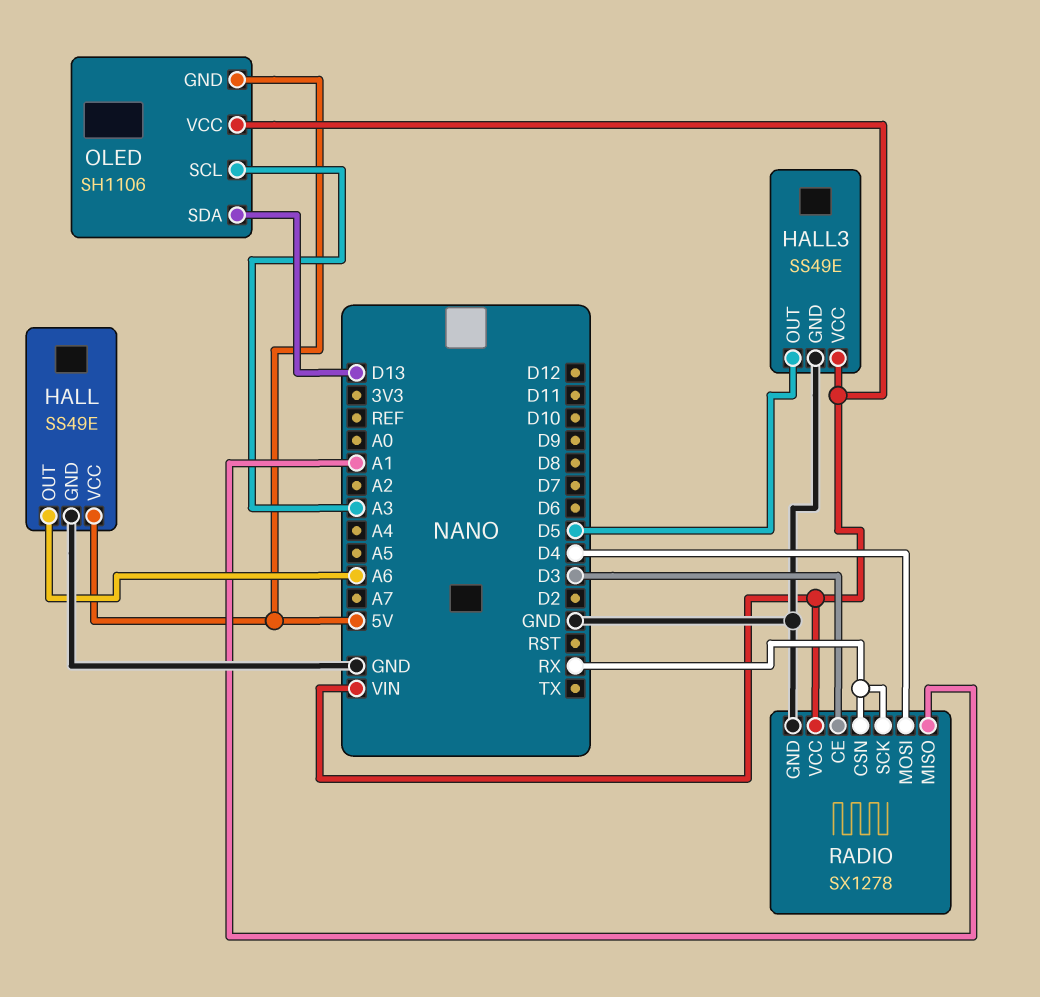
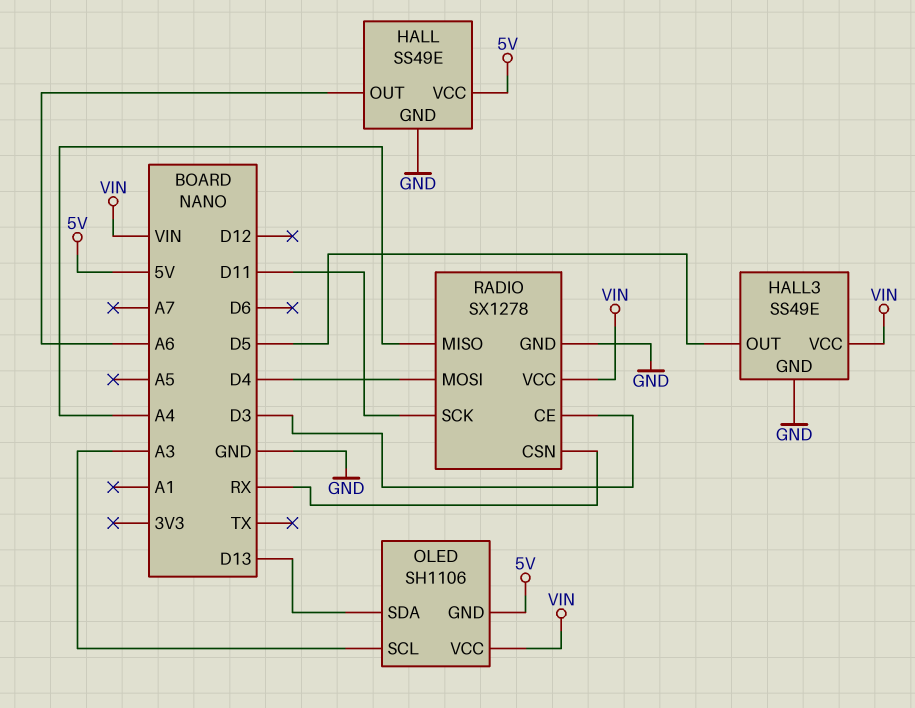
RADIO pin MISO: A1 -> A4
RADIO pin SCK: RX -> D11

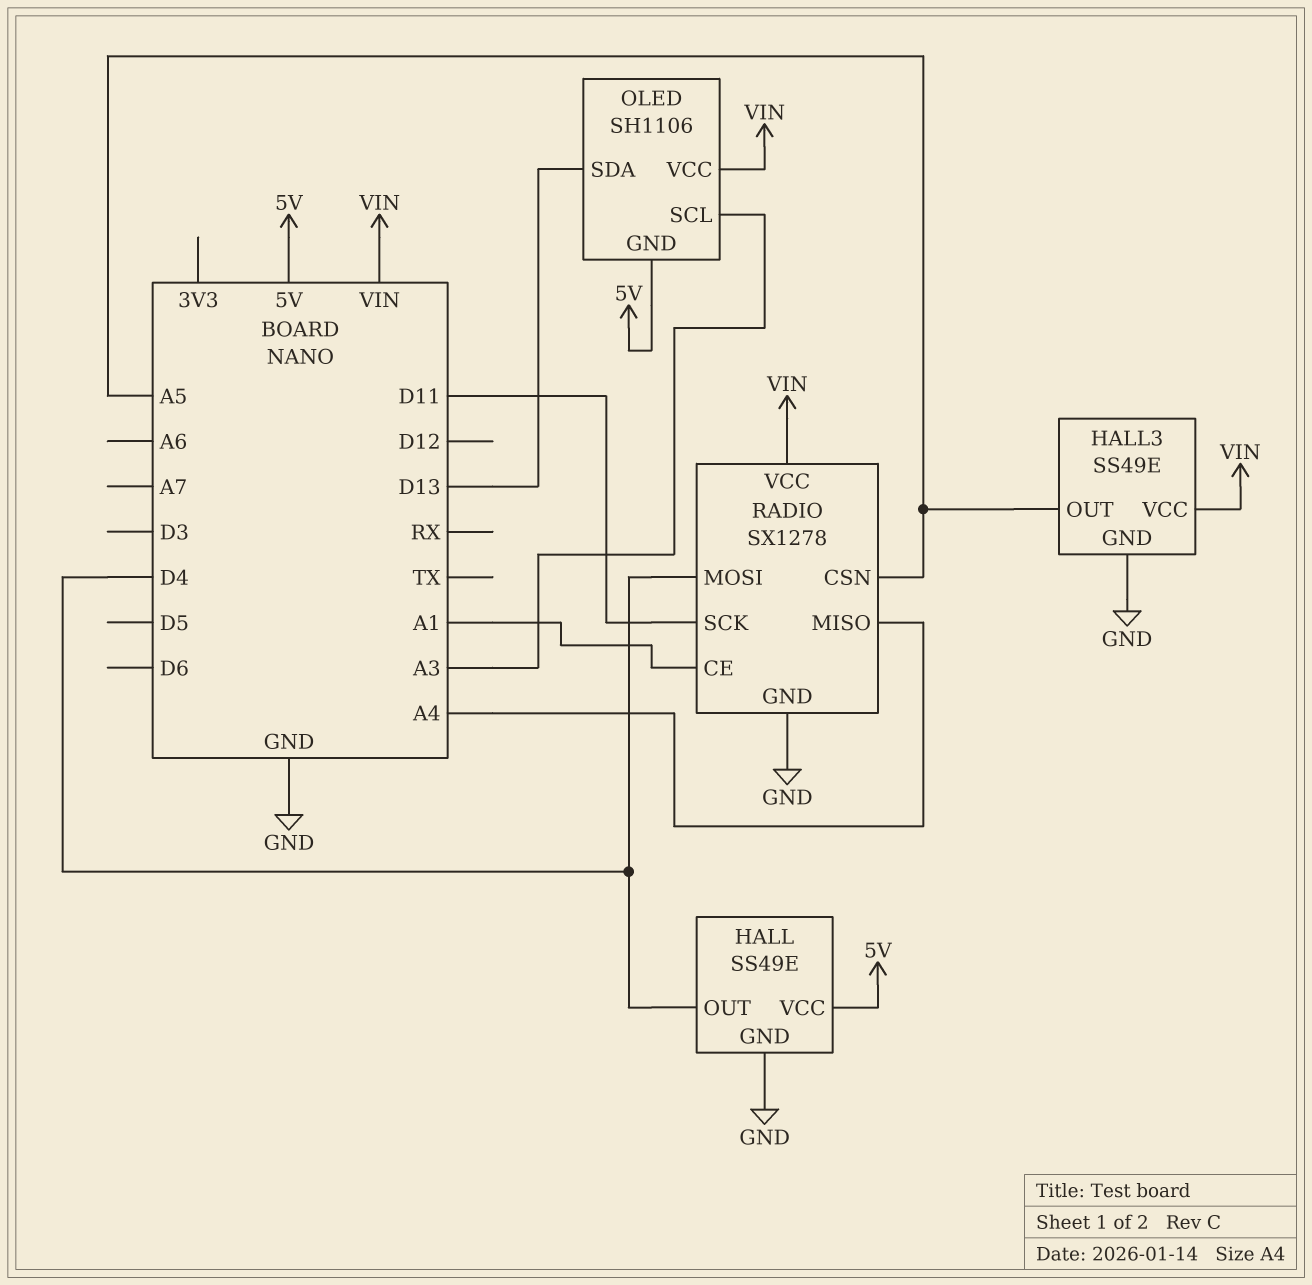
HALL pin OUT: A6 -> D4
HALL3 pin OUT: D5 -> A5
RADIO pin CE: D3 -> A1
RADIO pin CSN: RX -> A5

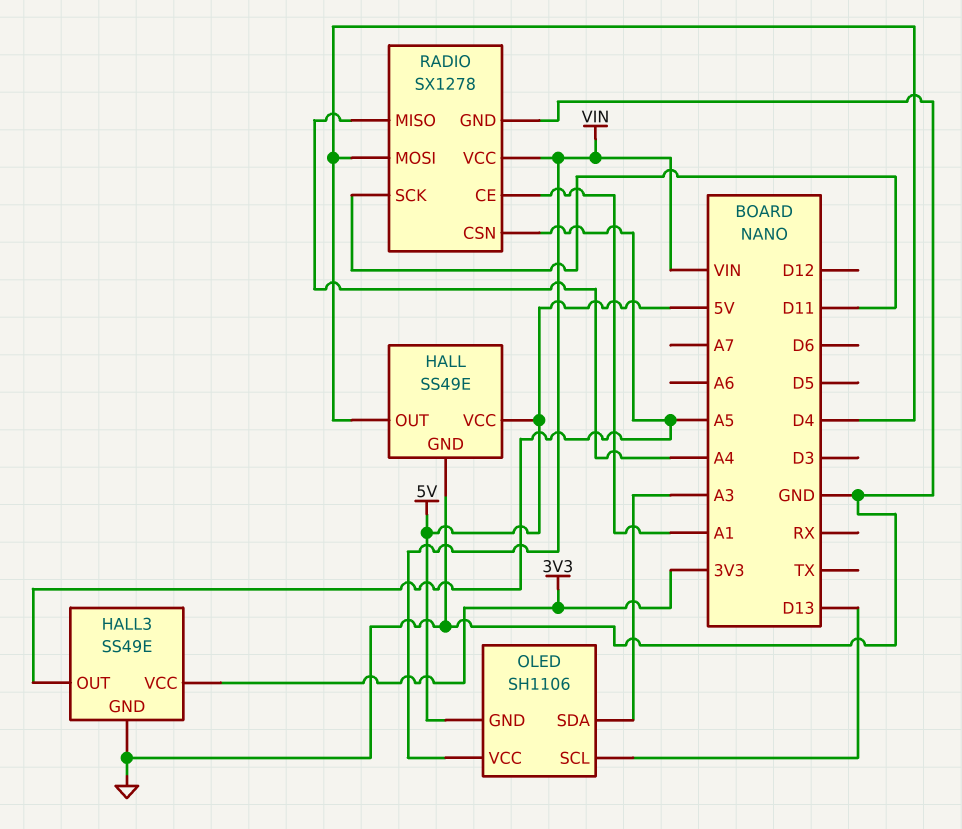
HALL3 pin VCC: VIN -> 3V3
OLED pin SCL: A3 -> D13
OLED pin SDA: D13 -> A3

